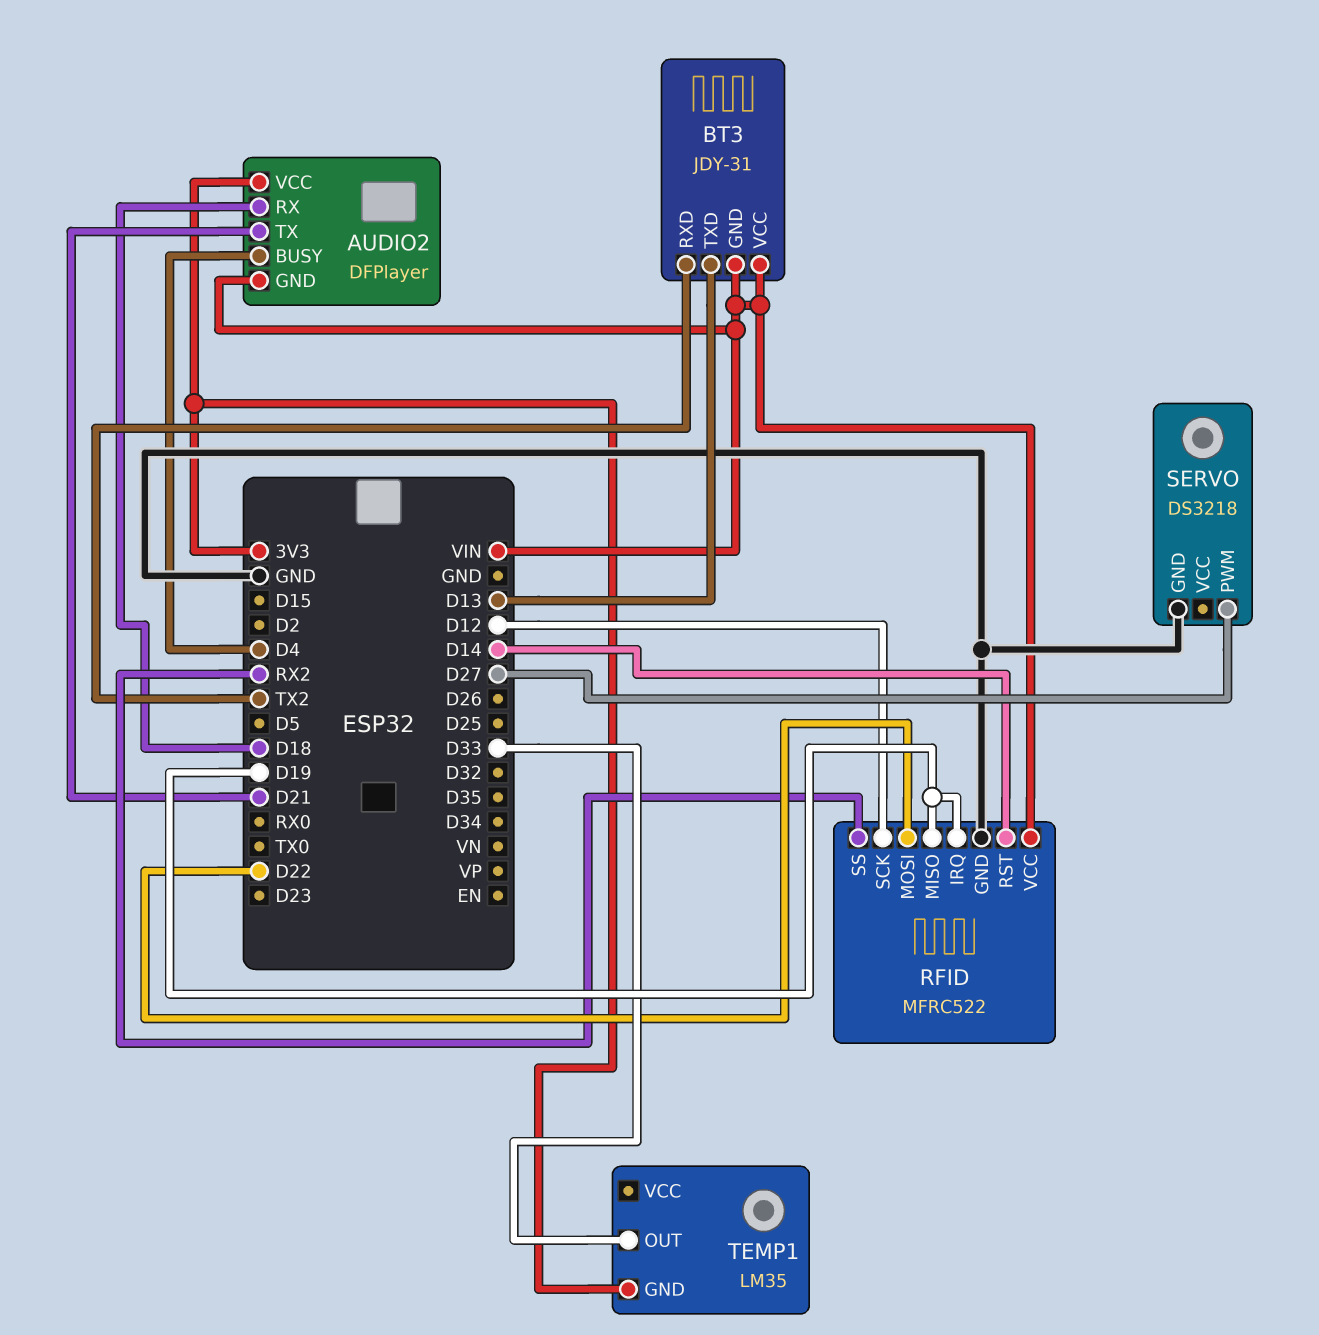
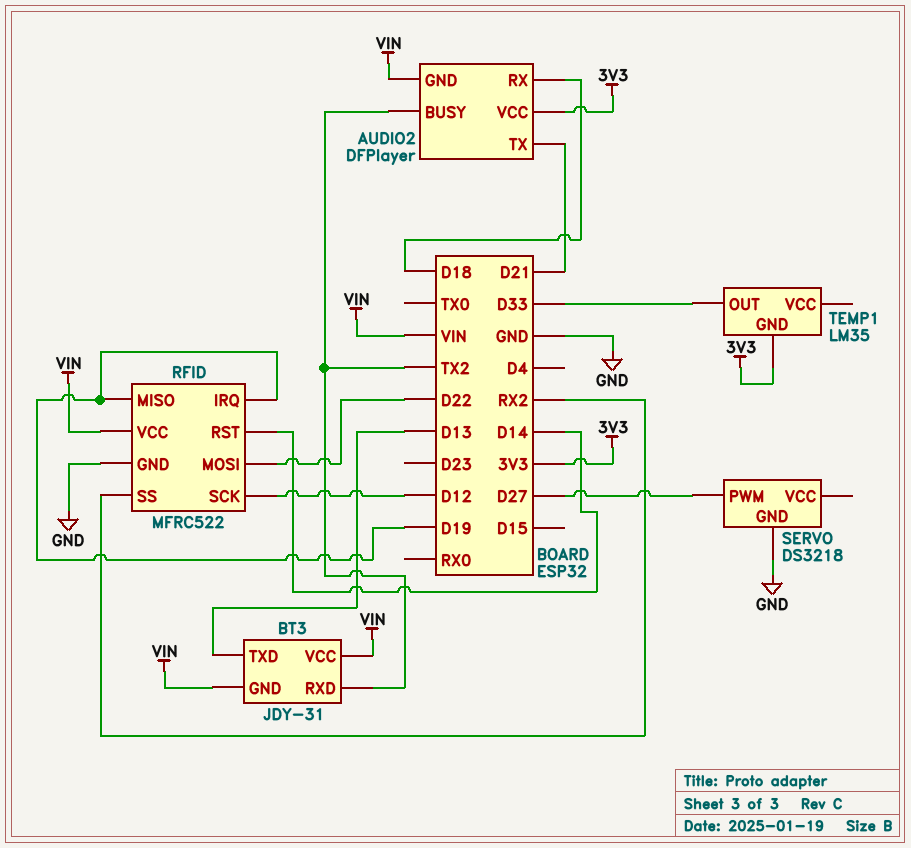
AUDIO2 pin BUSY: D4 -> TX2

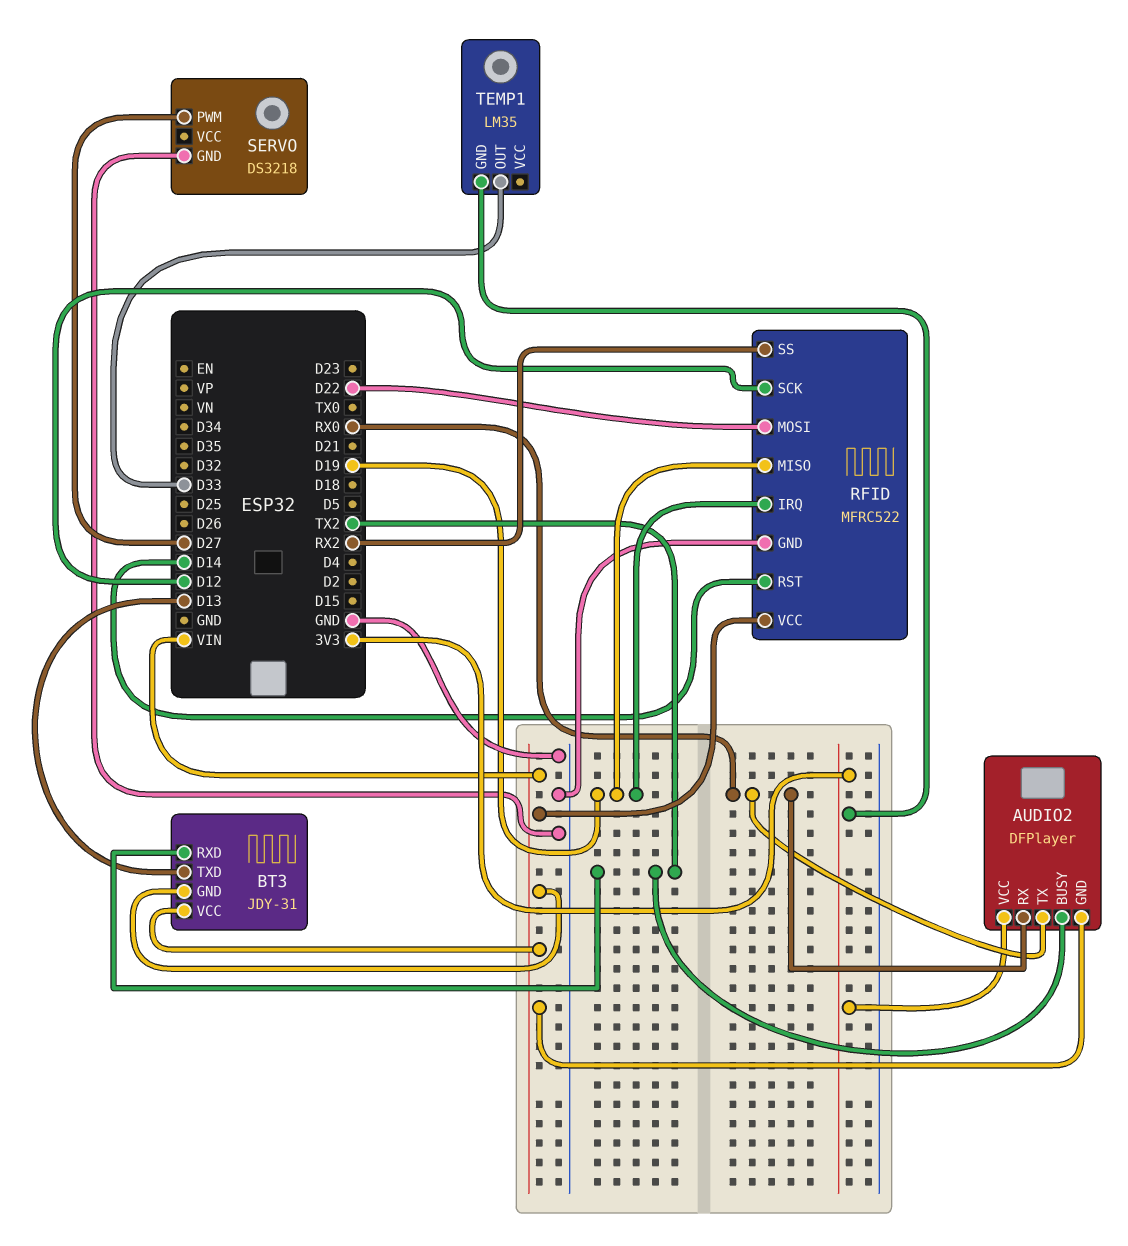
AUDIO2 pin RX: D18 -> RX0
AUDIO2 pin TX: D21 -> RX0

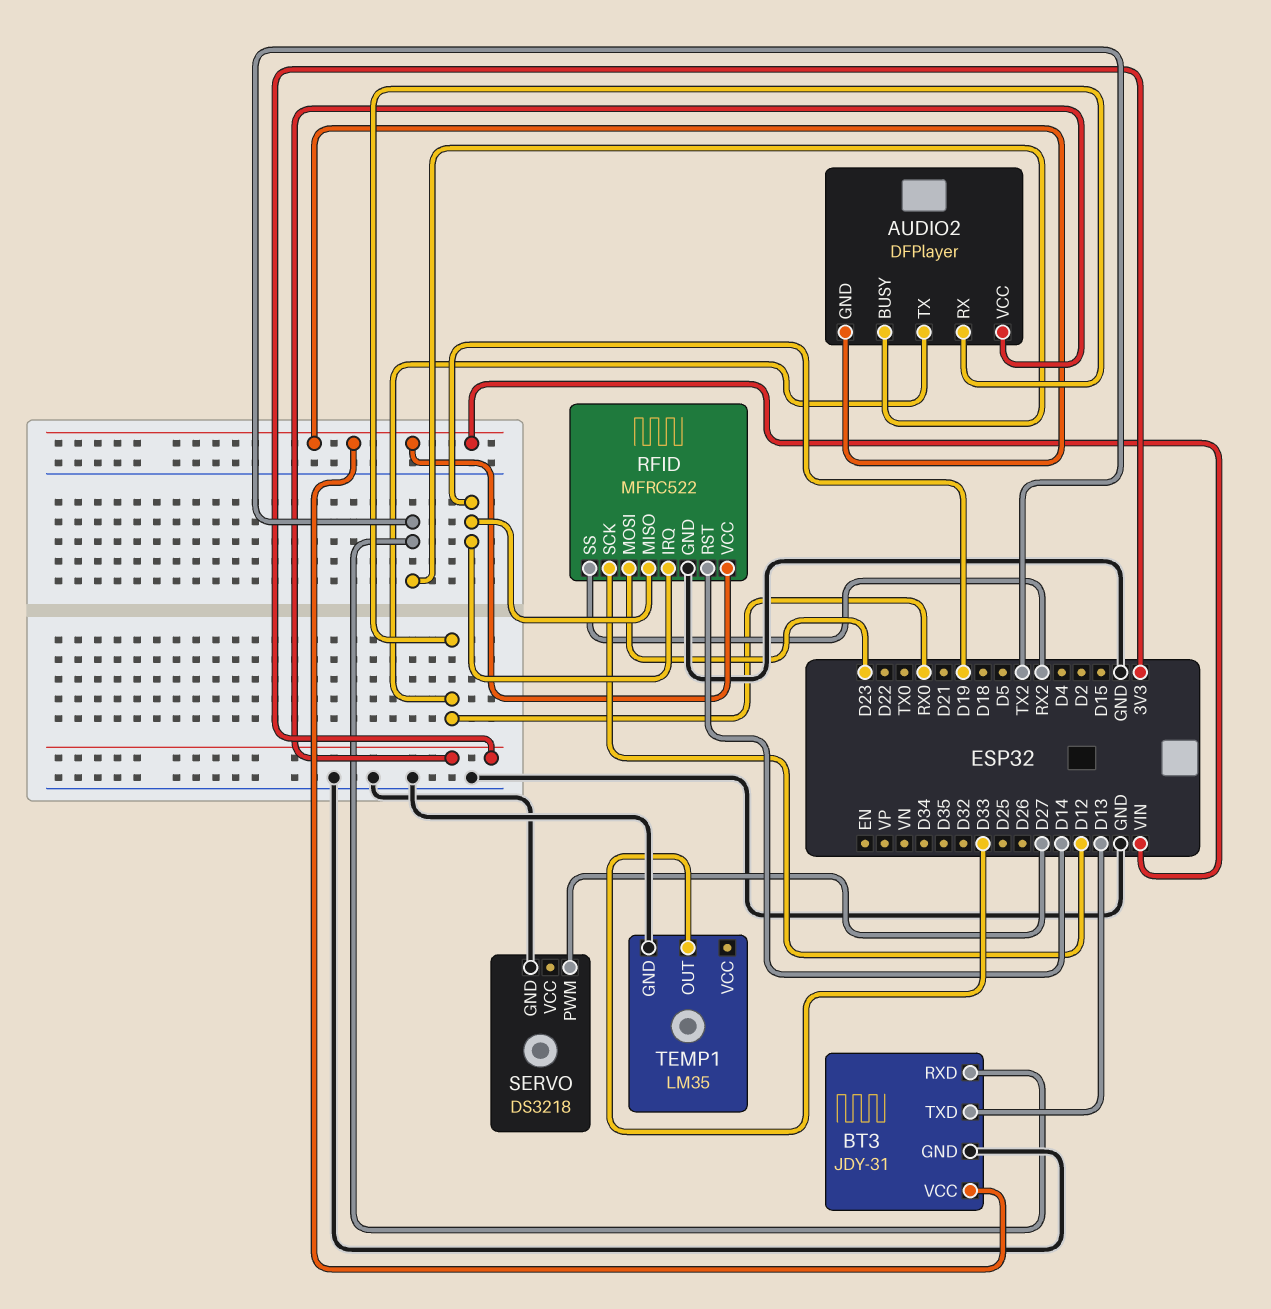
BT3 pin GND: VIN -> GND
RFID pin MOSI: D22 -> D23
TEMP1 pin GND: 3V3 -> GND

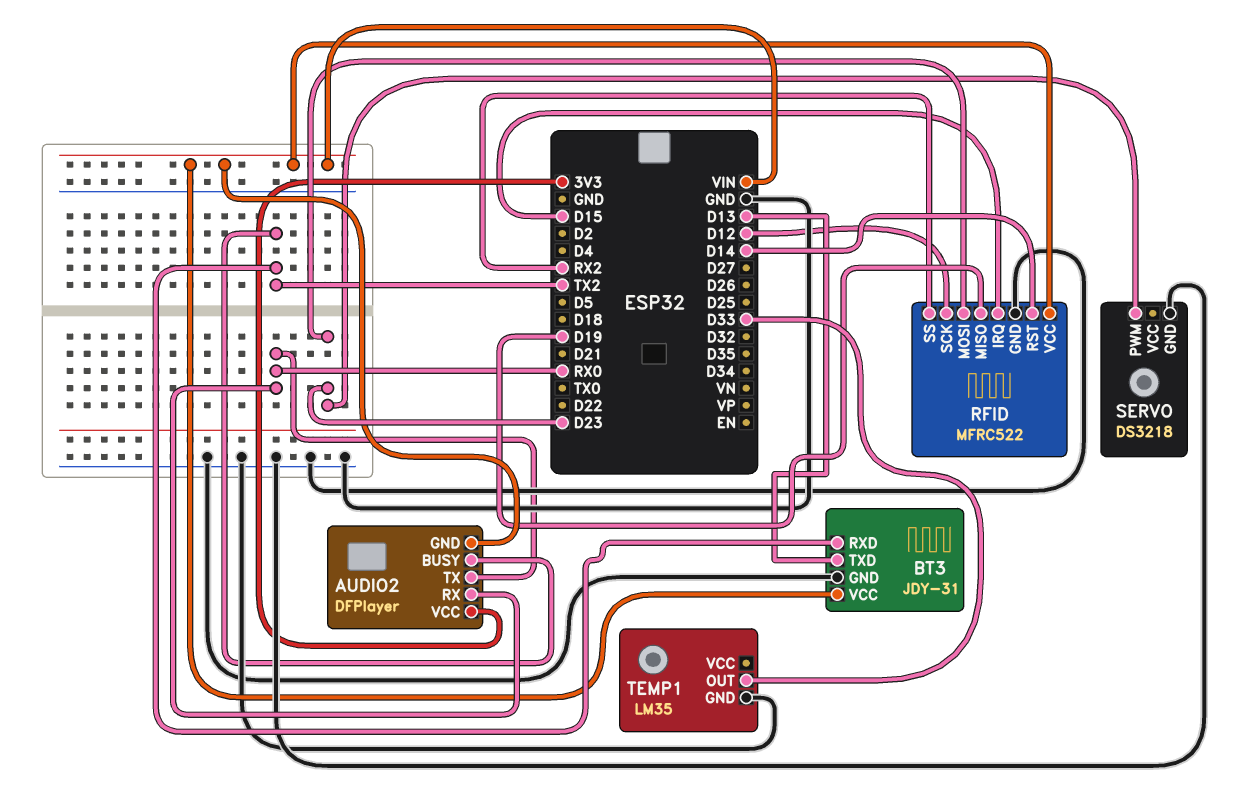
RFID pin IRQ: D19 -> D15
SERVO pin PWM: D27 -> D23

